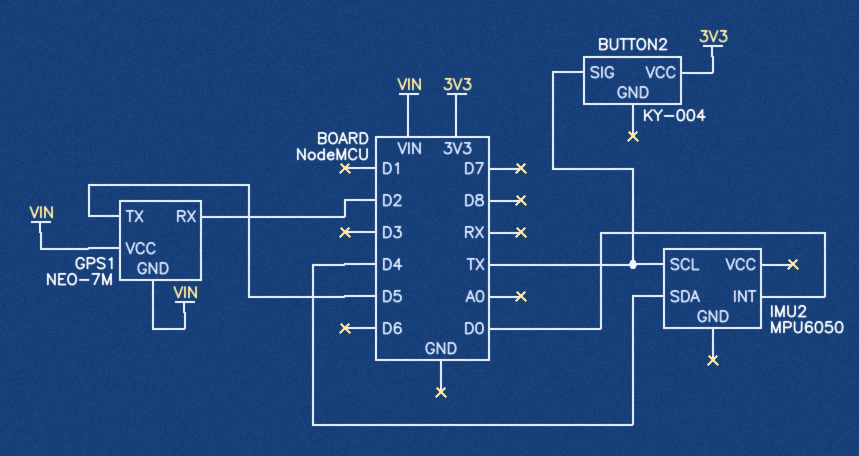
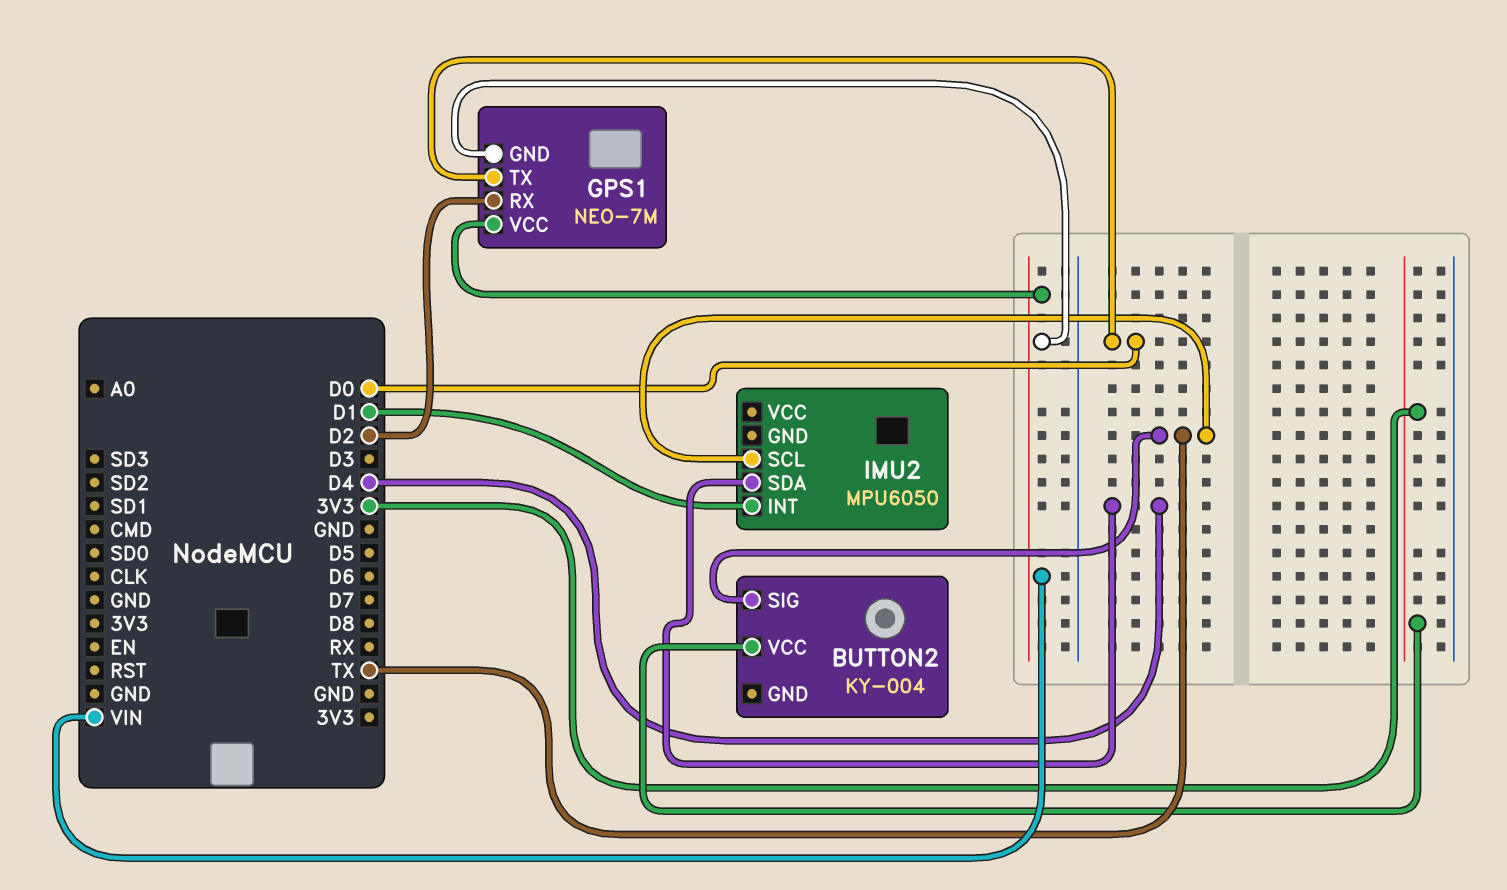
GPS1 pin TX: D5 -> D0
IMU2 pin INT: D0 -> D1

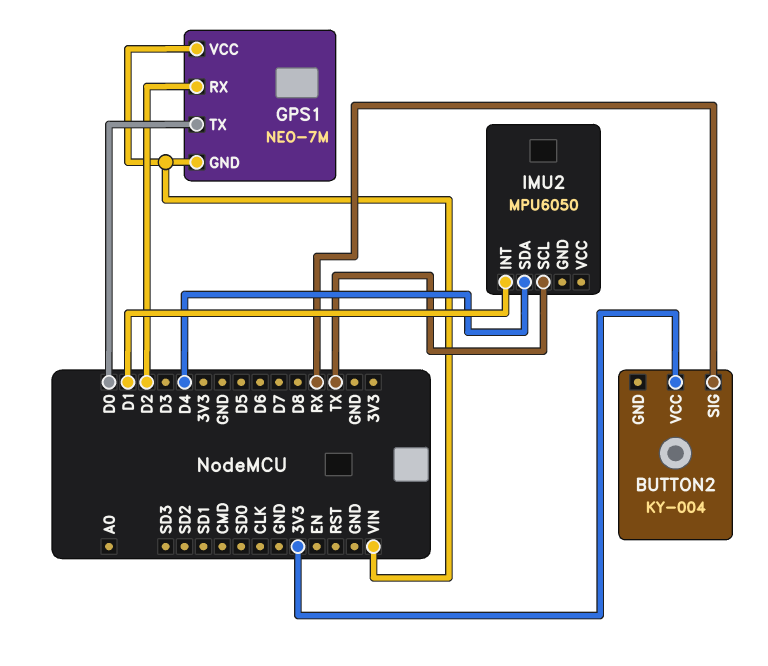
BUTTON2 pin SIG: TX -> RX

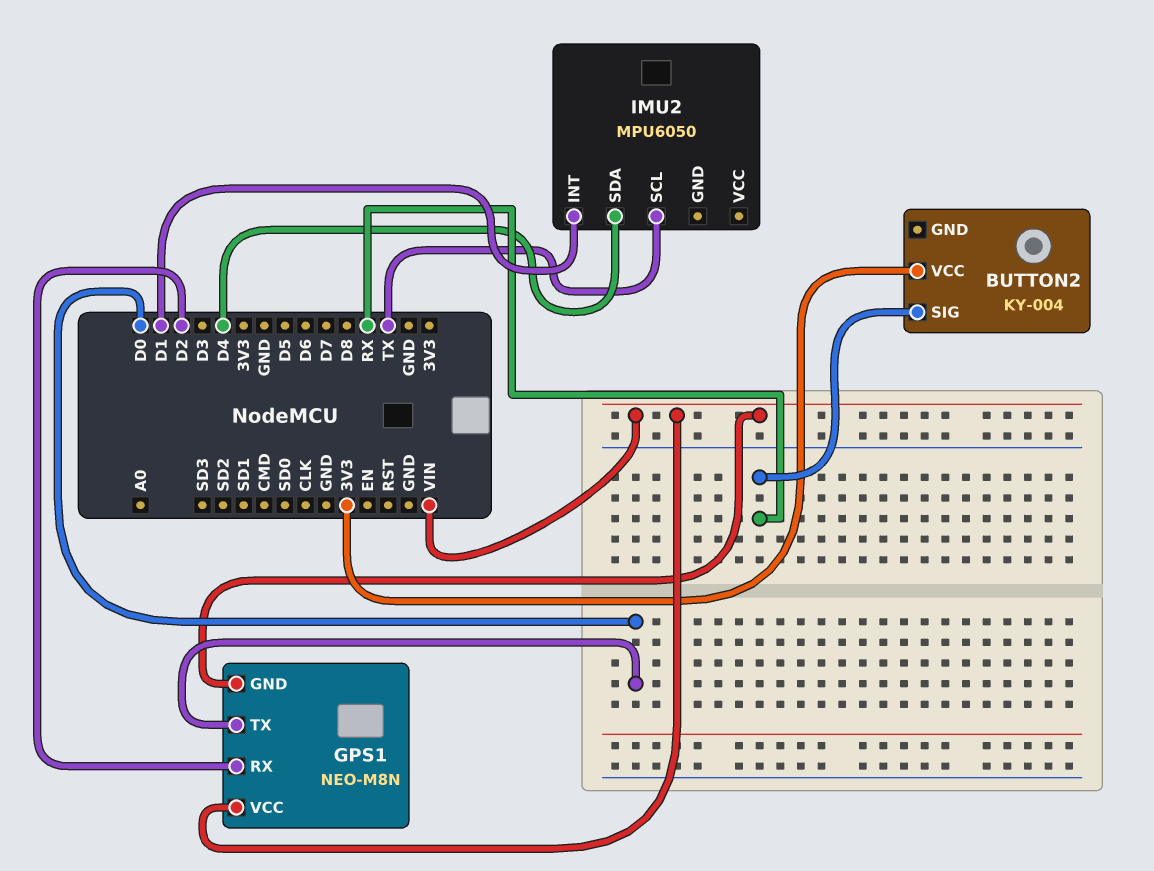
GPS1: NEO-7M -> NEO-M8N

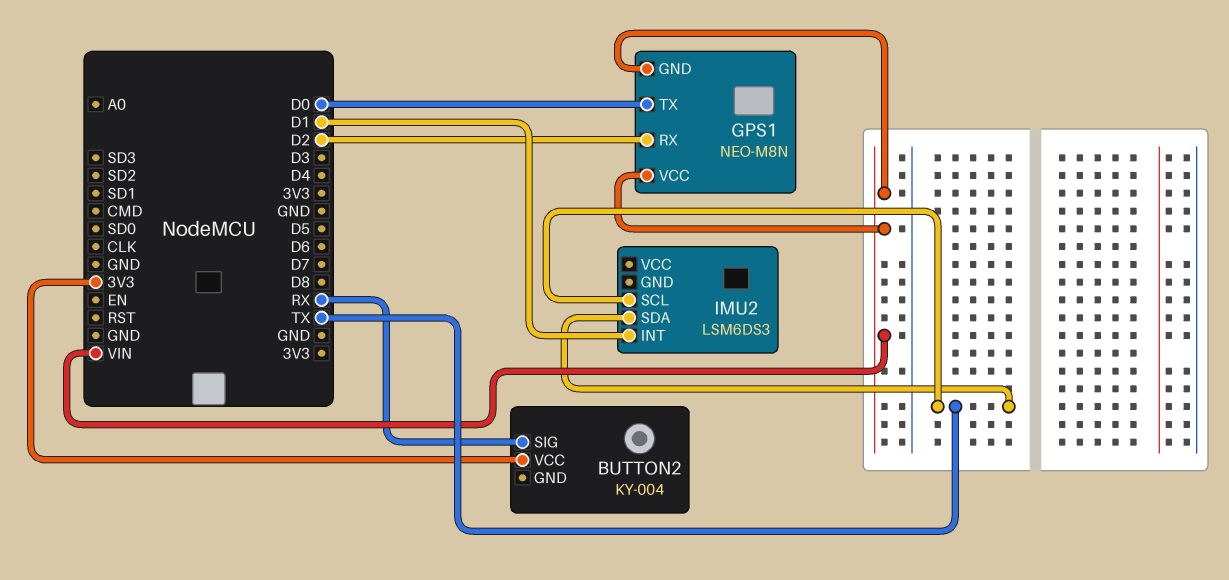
IMU2: MPU6050 -> LSM6DS3
IMU2 pin SDA: D4 -> TX

